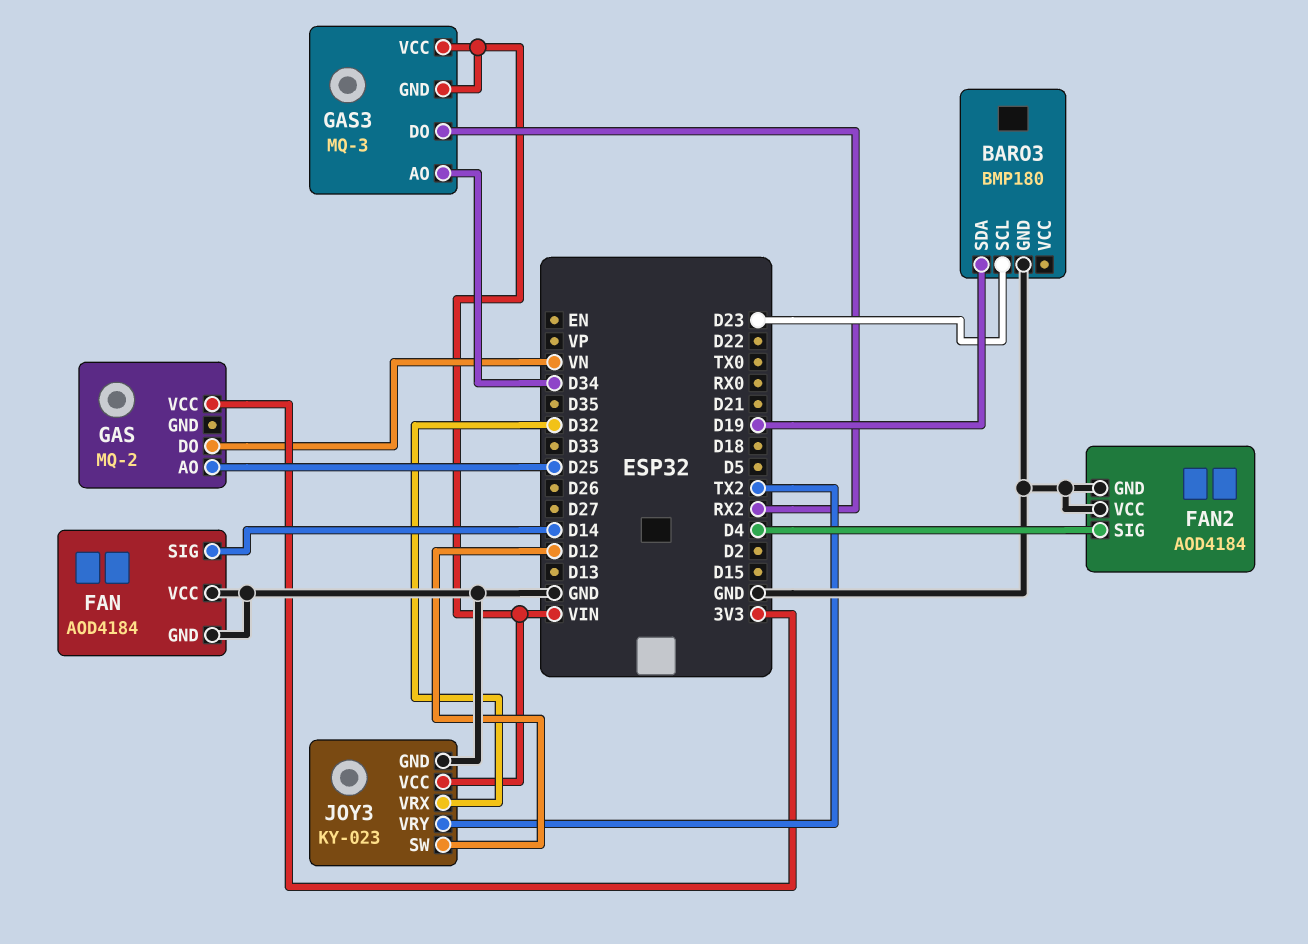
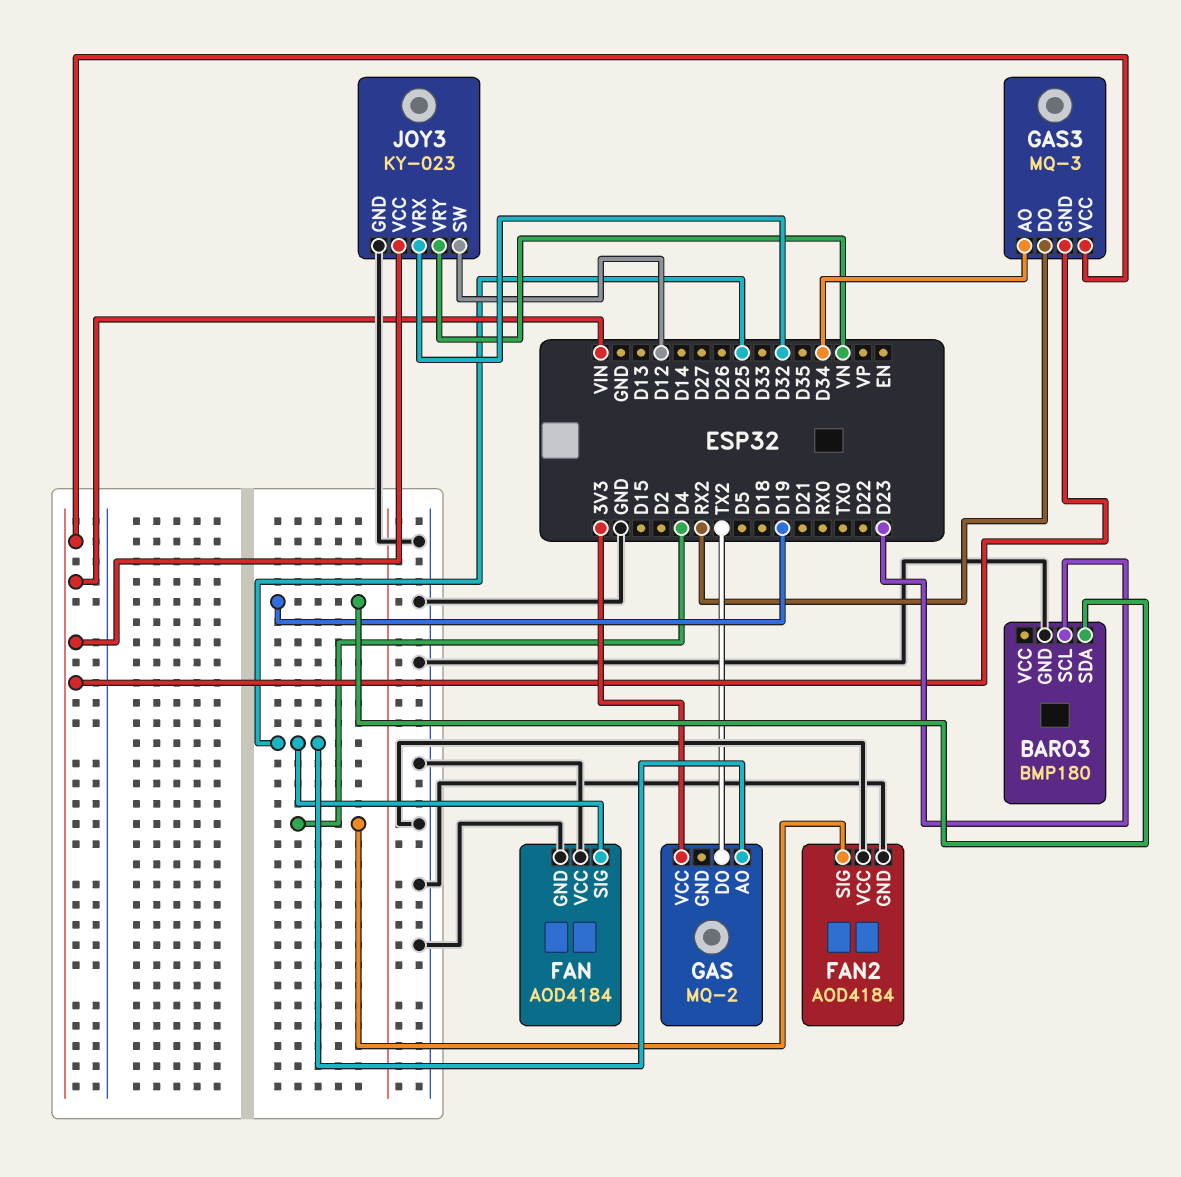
FAN pin SIG: D14 -> D25
GAS pin DO: VN -> TX2
JOY3 pin VRY: TX2 -> VN

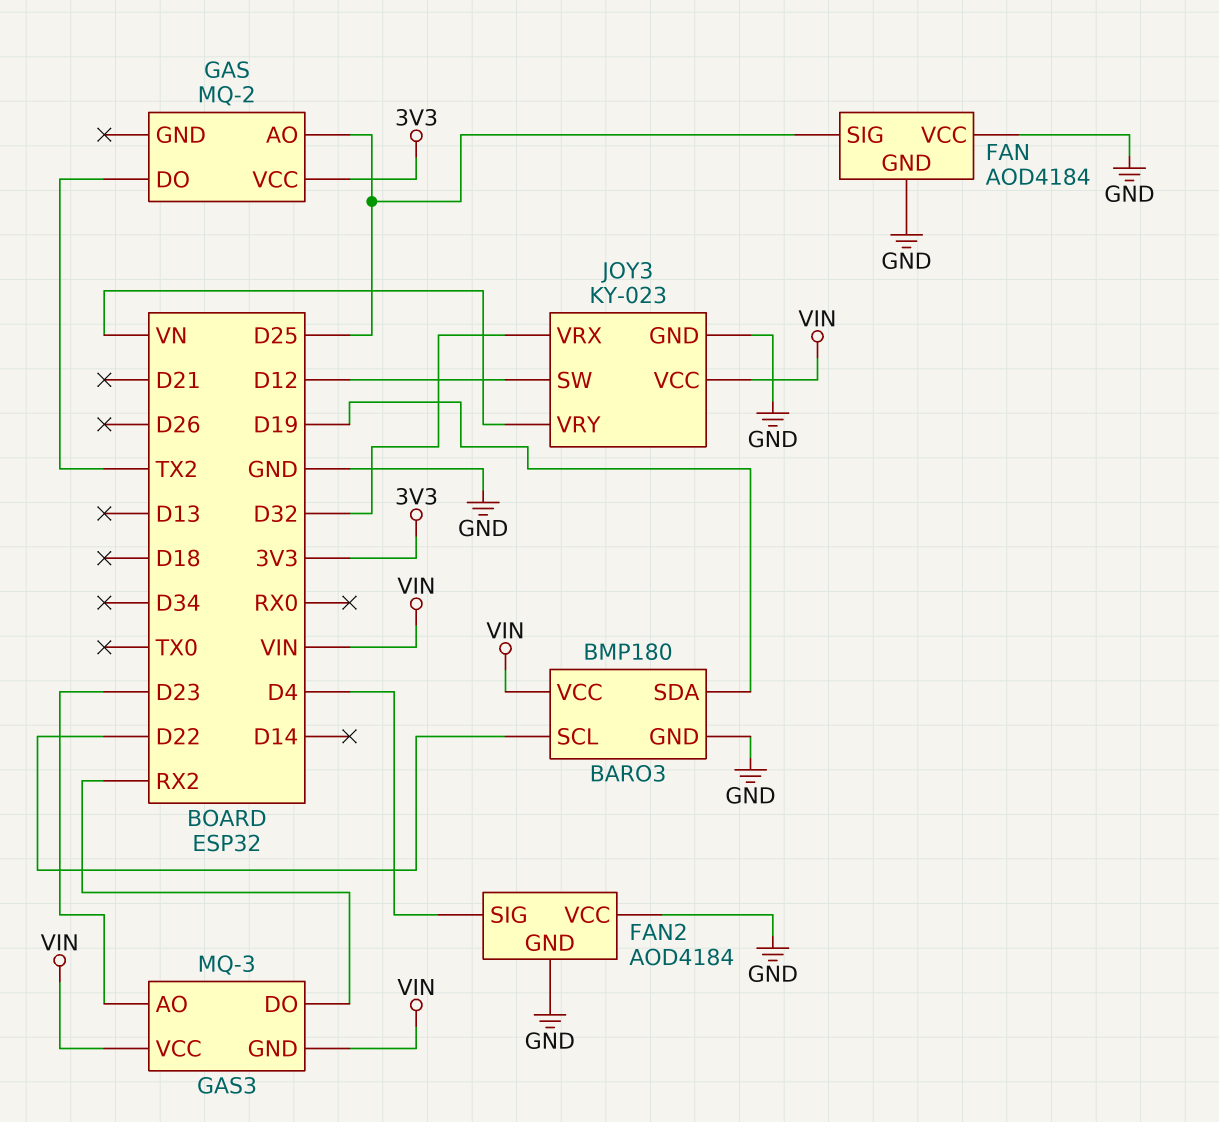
BARO3 pin SCL: D23 -> D22
BARO3 pin VCC: none -> VIN
GAS3 pin AO: D34 -> D23

